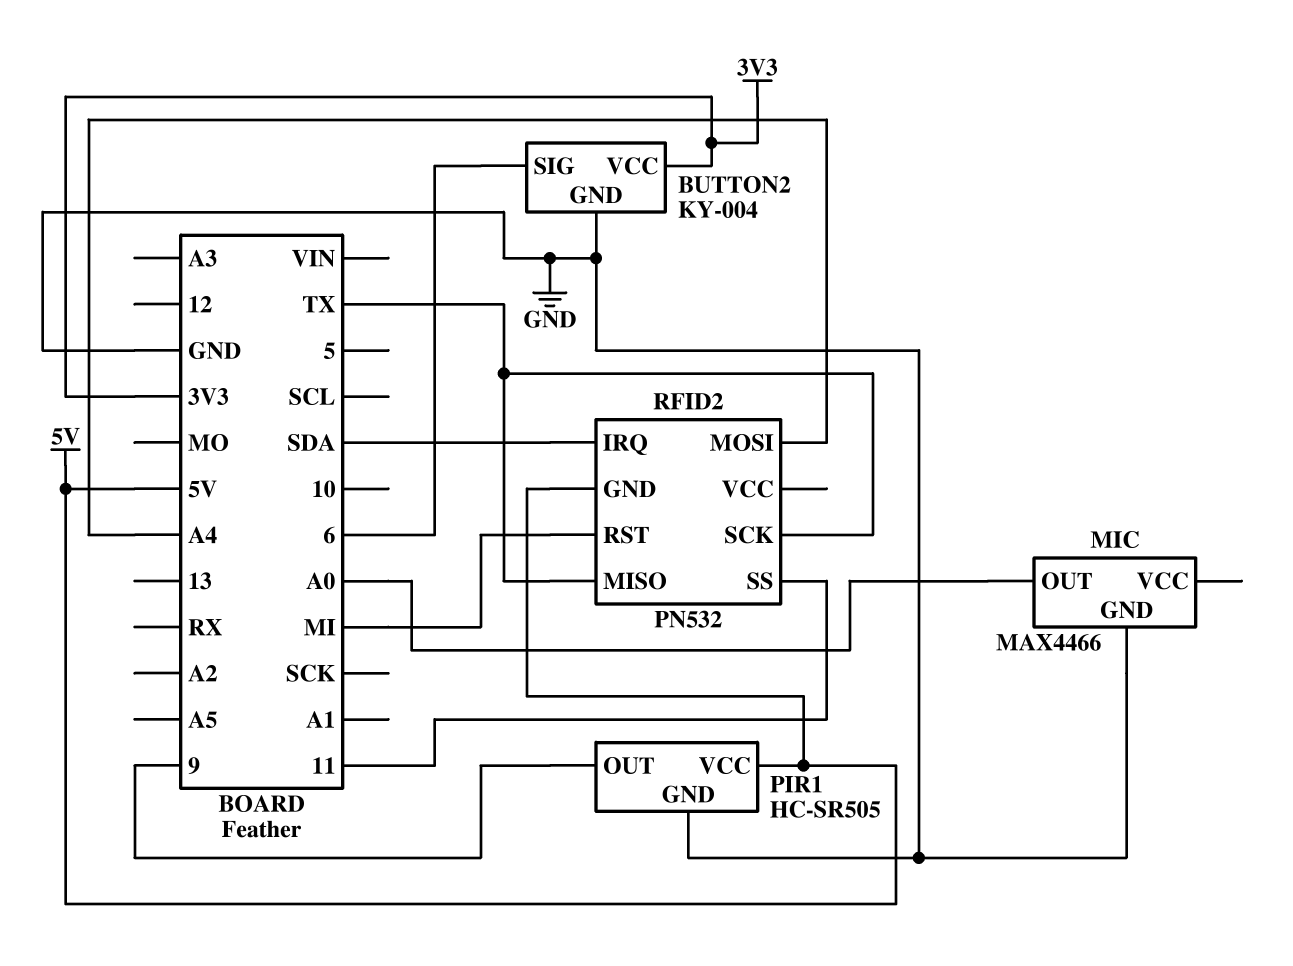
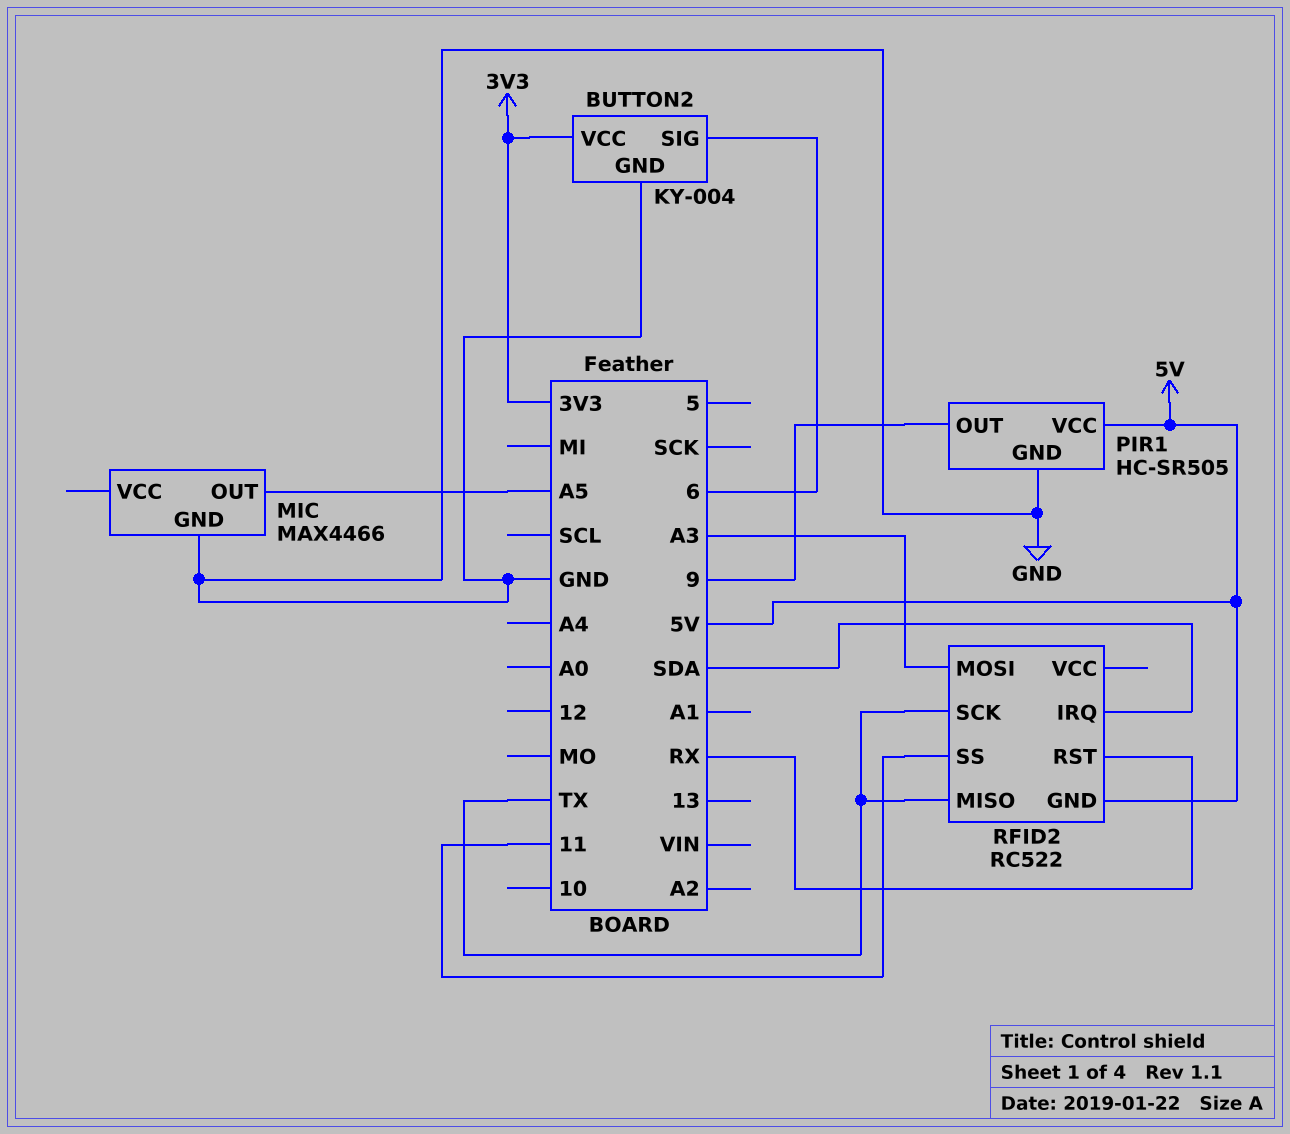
MIC pin OUT: A0 -> A5
RFID2: PN532 -> RC522
RFID2 pin MOSI: A4 -> A3
RFID2 pin RST: MI -> RX

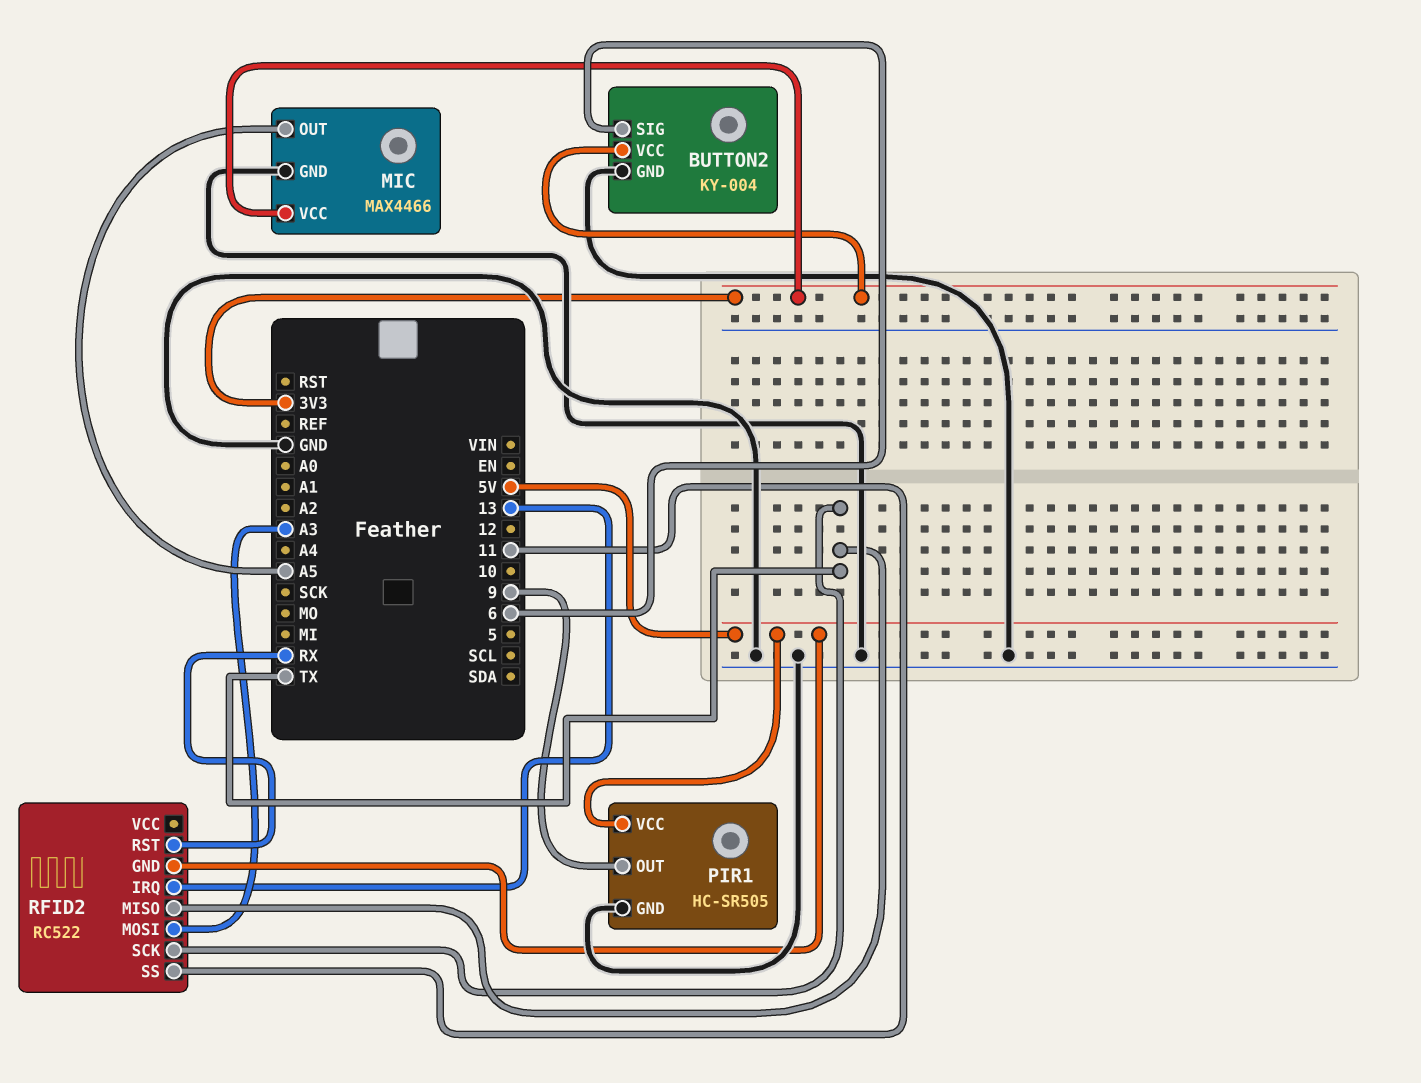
MIC pin VCC: none -> 3V3
RFID2 pin IRQ: SDA -> 13

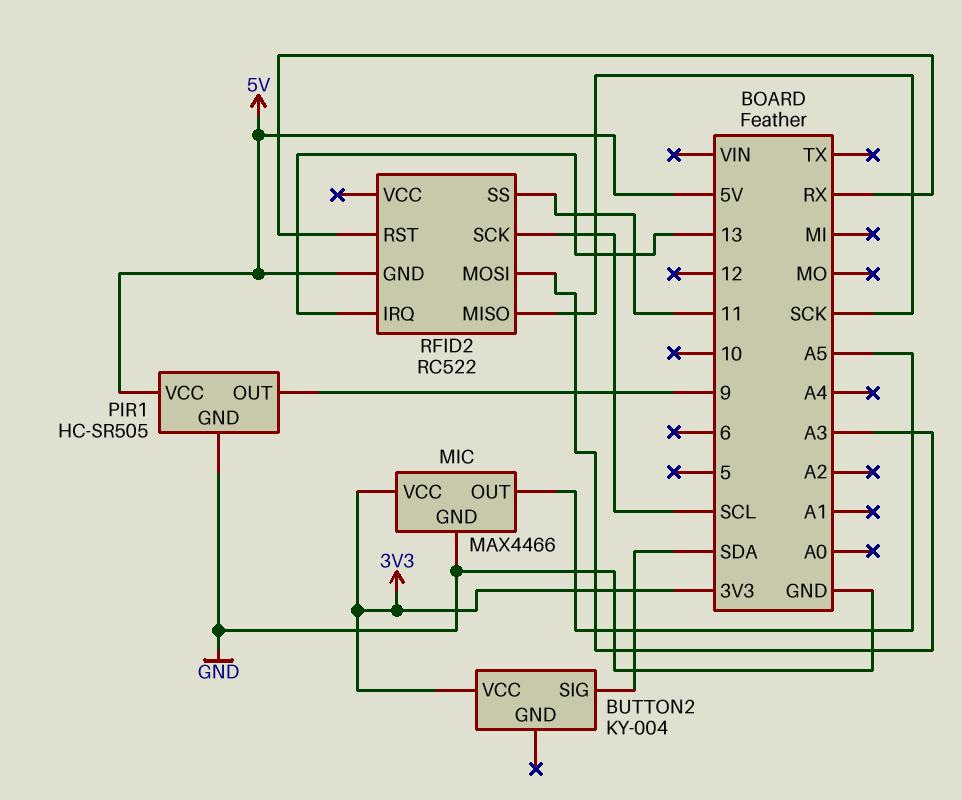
BUTTON2 pin GND: GND -> none
BUTTON2 pin SIG: 6 -> SDA
RFID2 pin MISO: TX -> SCK
RFID2 pin SCK: TX -> SCL

